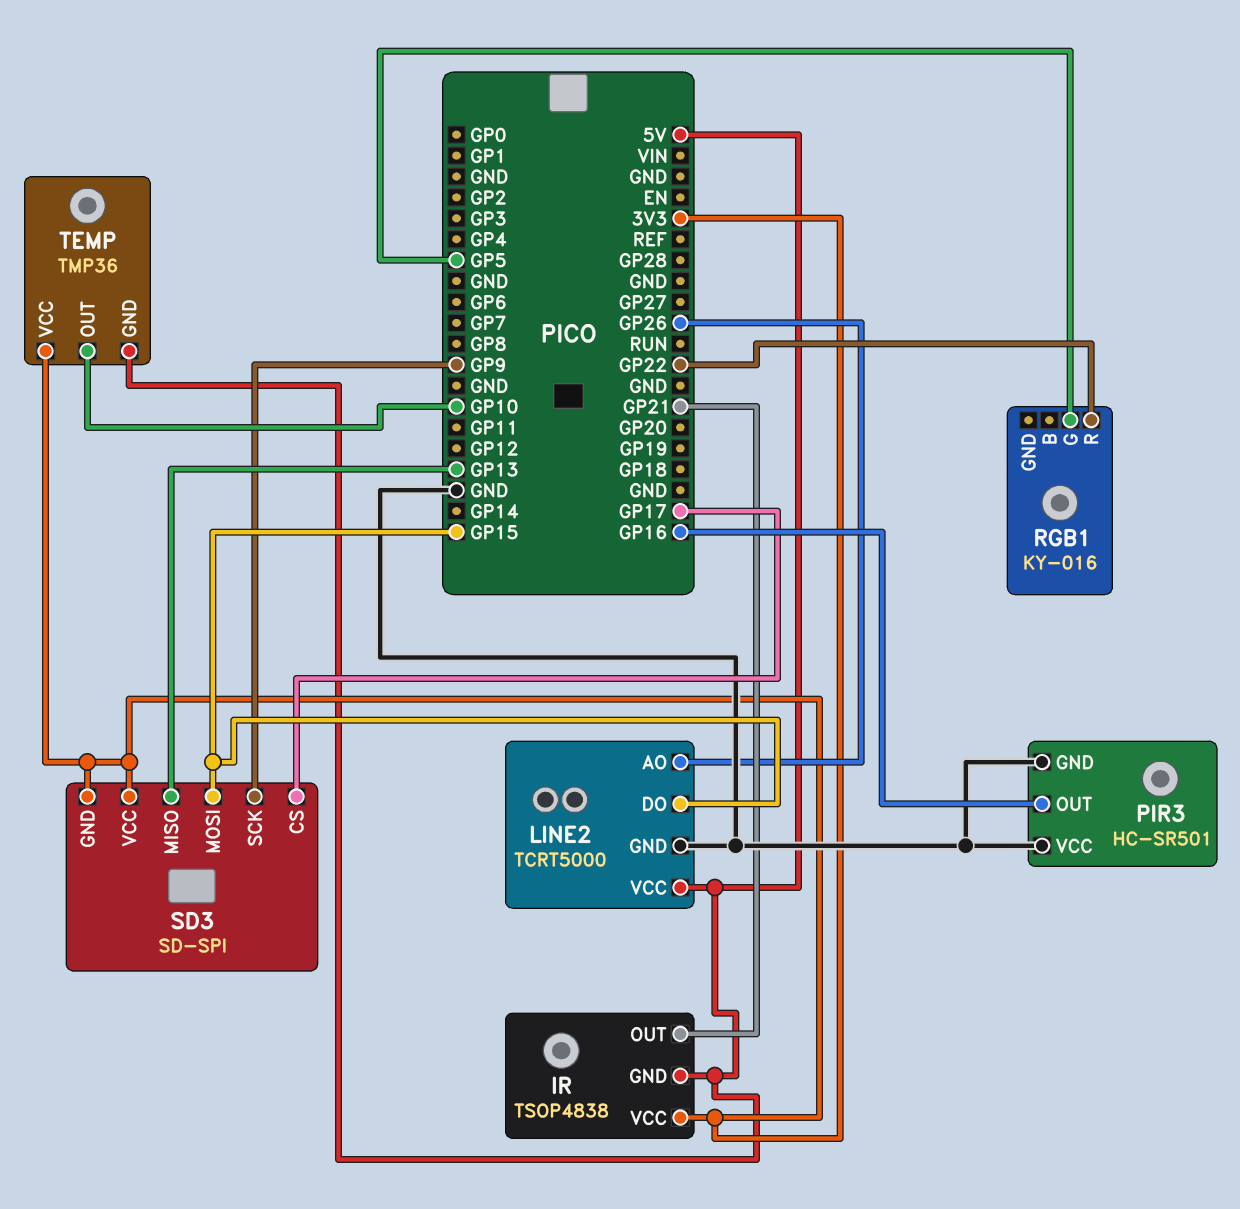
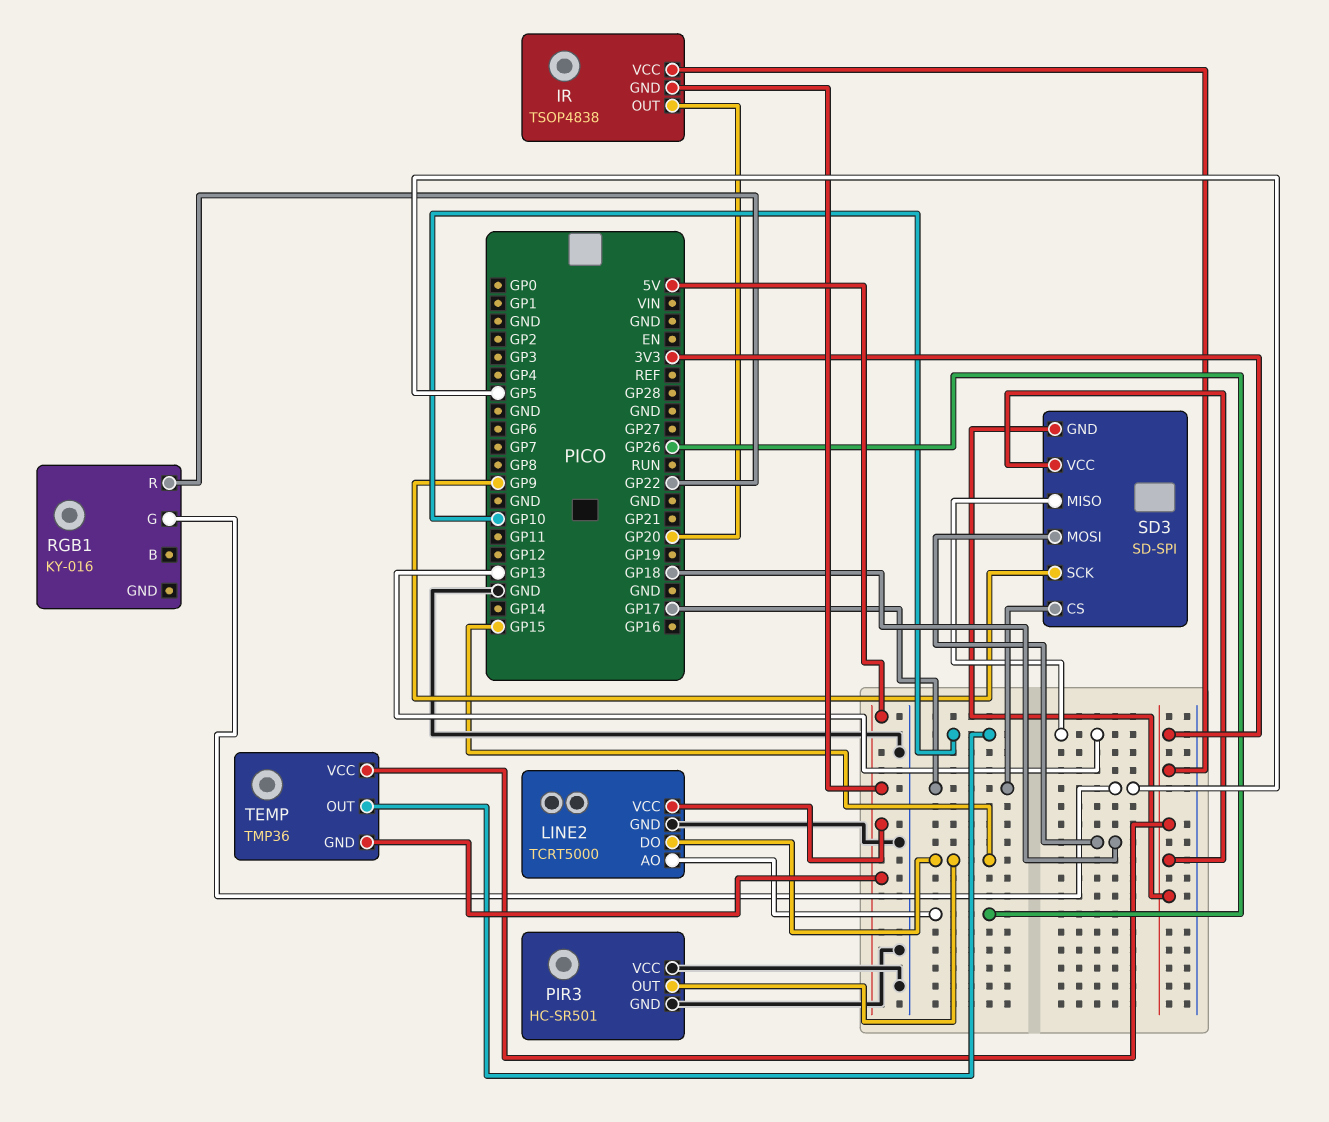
IR pin OUT: GP21 -> GP20
PIR3 pin OUT: GP16 -> GP15
SD3 pin MOSI: GP15 -> GP18

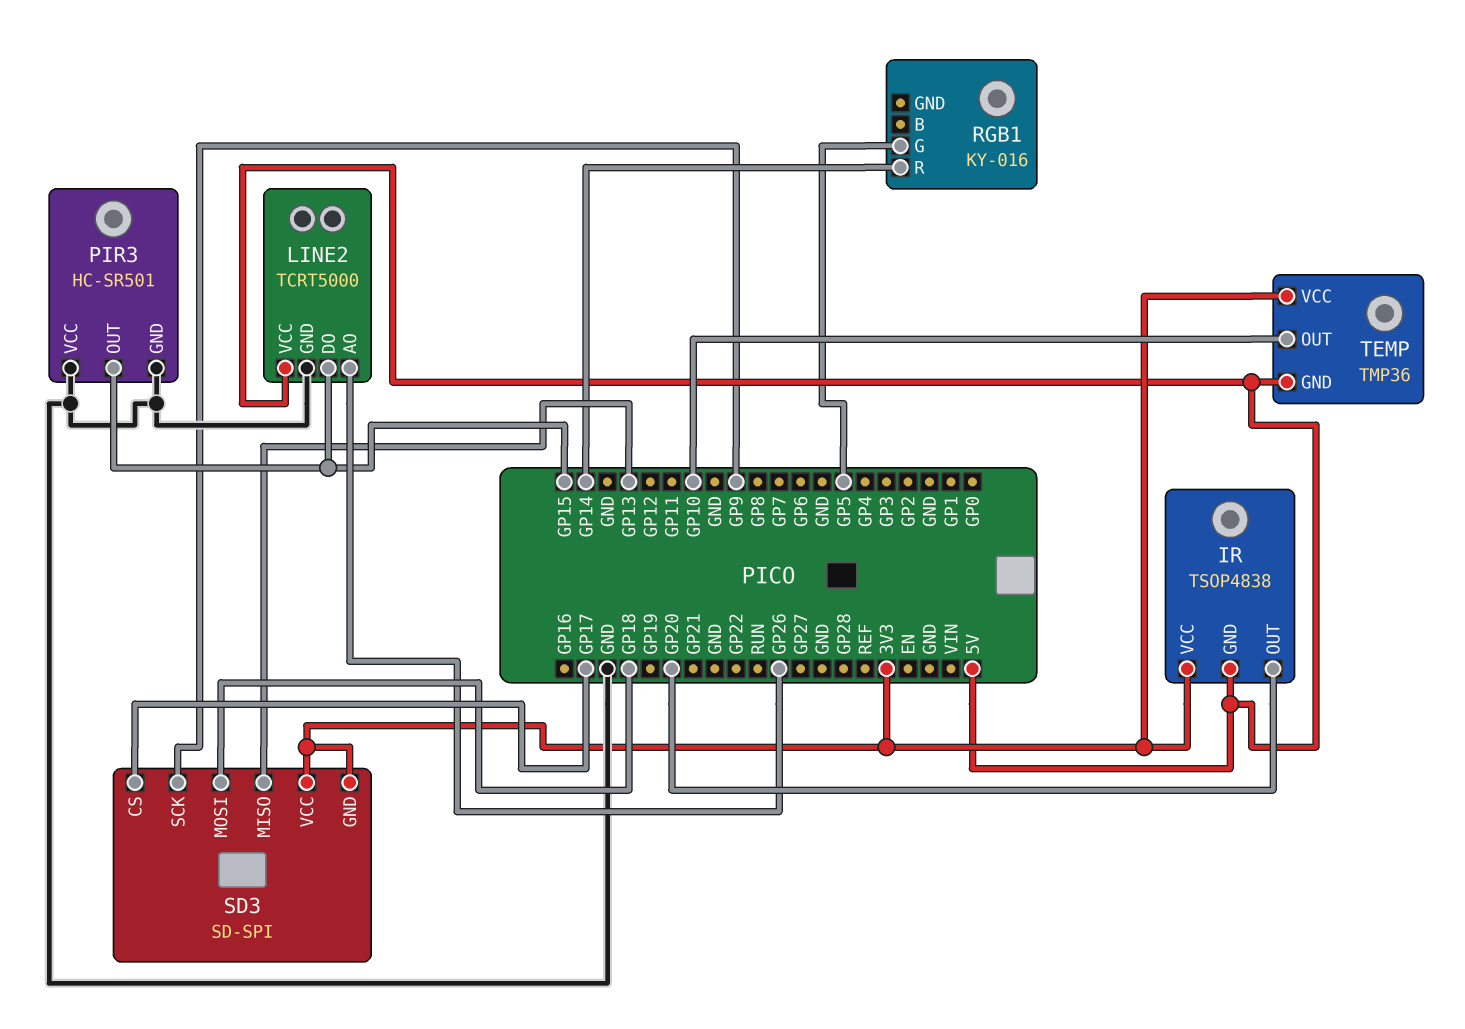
RGB1 pin R: GP22 -> GP14

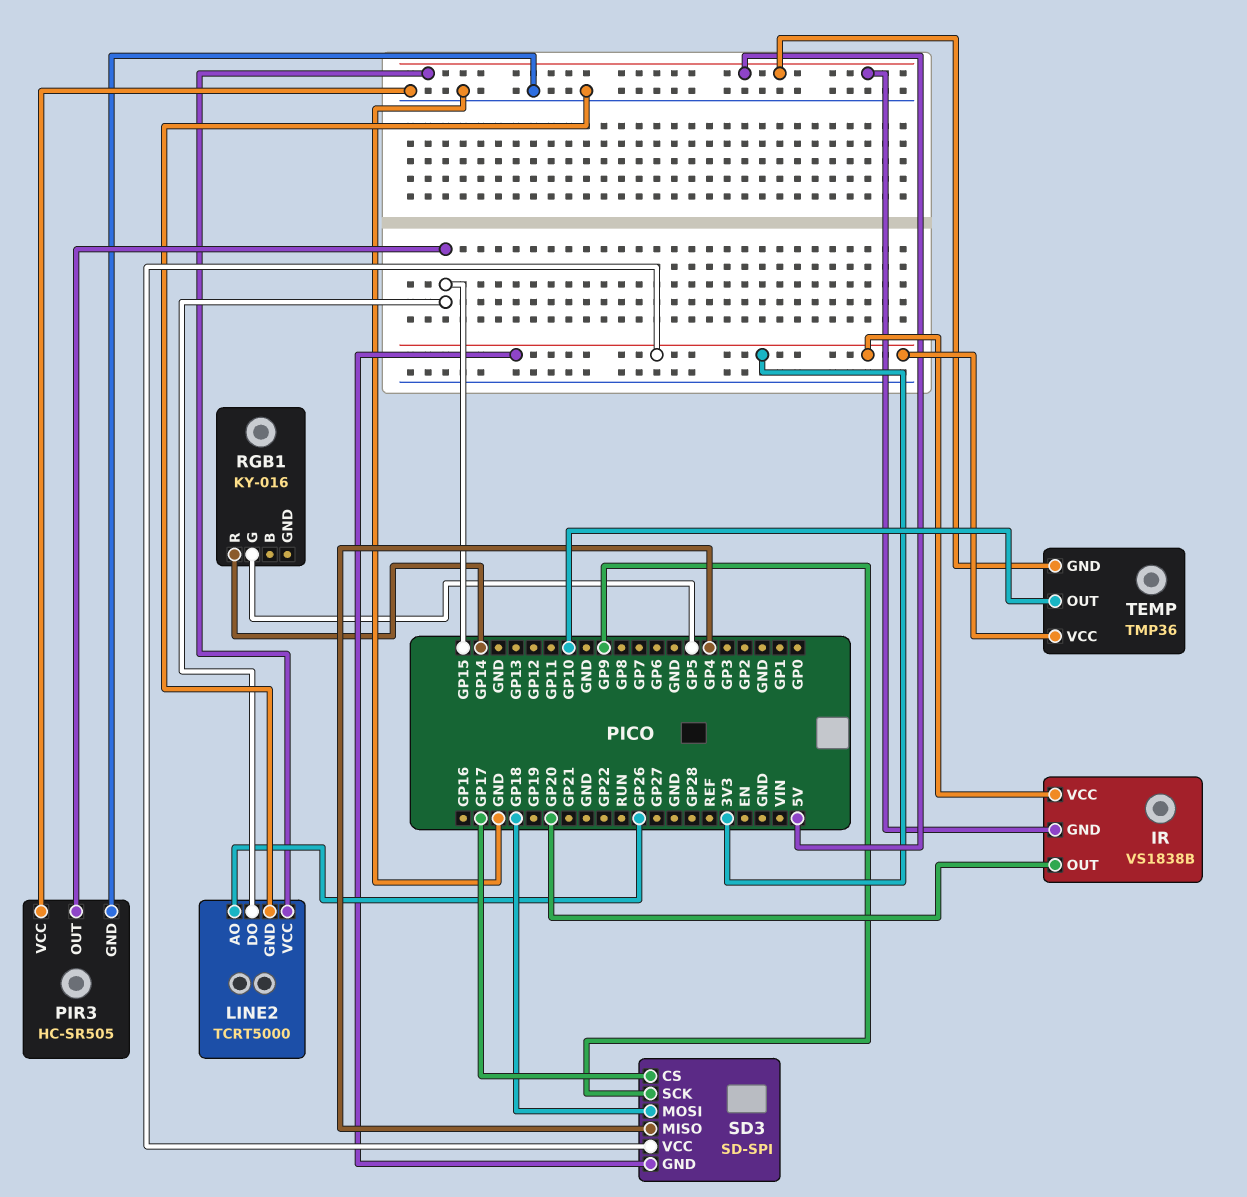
IR: TSOP4838 -> VS1838B
PIR3: HC-SR501 -> HC-SR505
SD3 pin MISO: GP13 -> GP4

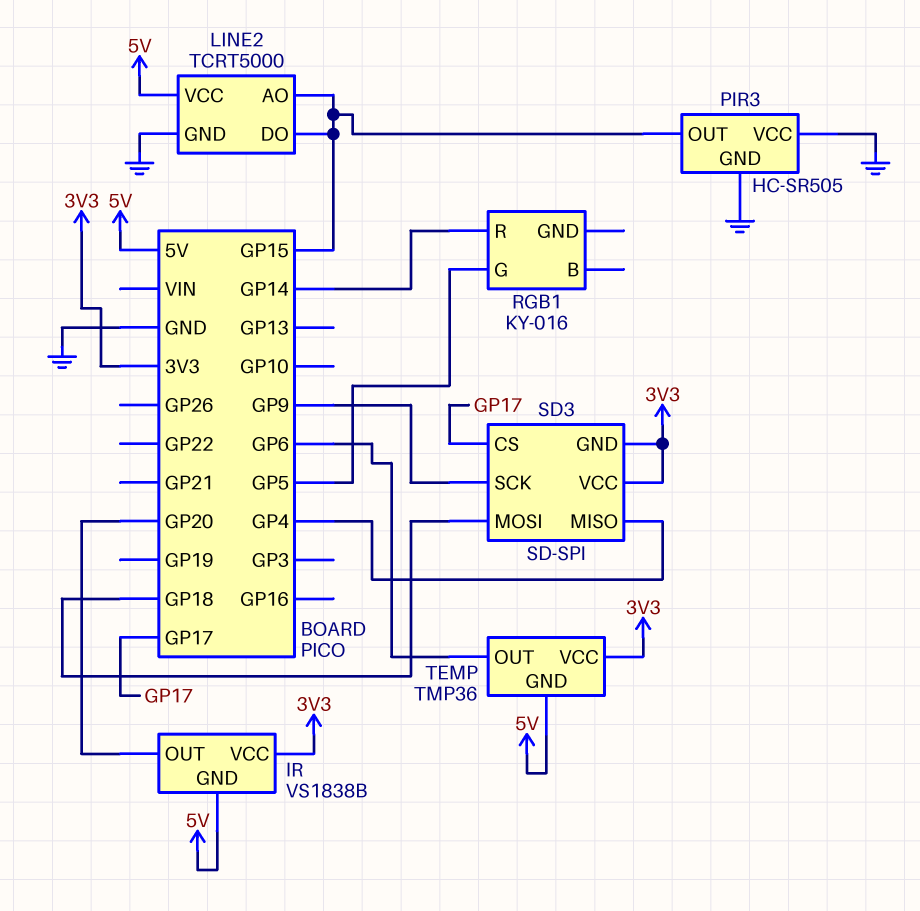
LINE2 pin AO: GP26 -> GP15
TEMP pin OUT: GP10 -> GP6

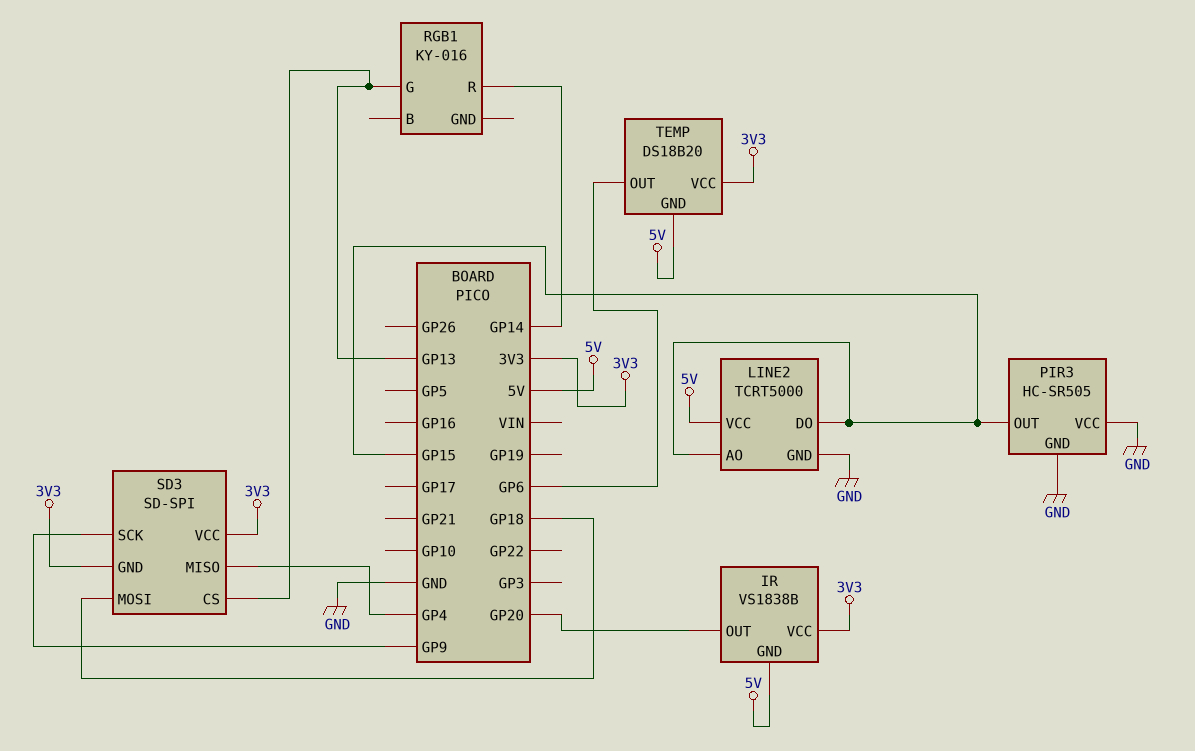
RGB1 pin G: GP5 -> GP13
SD3 pin CS: GP17 -> GP13
TEMP: TMP36 -> DS18B20

